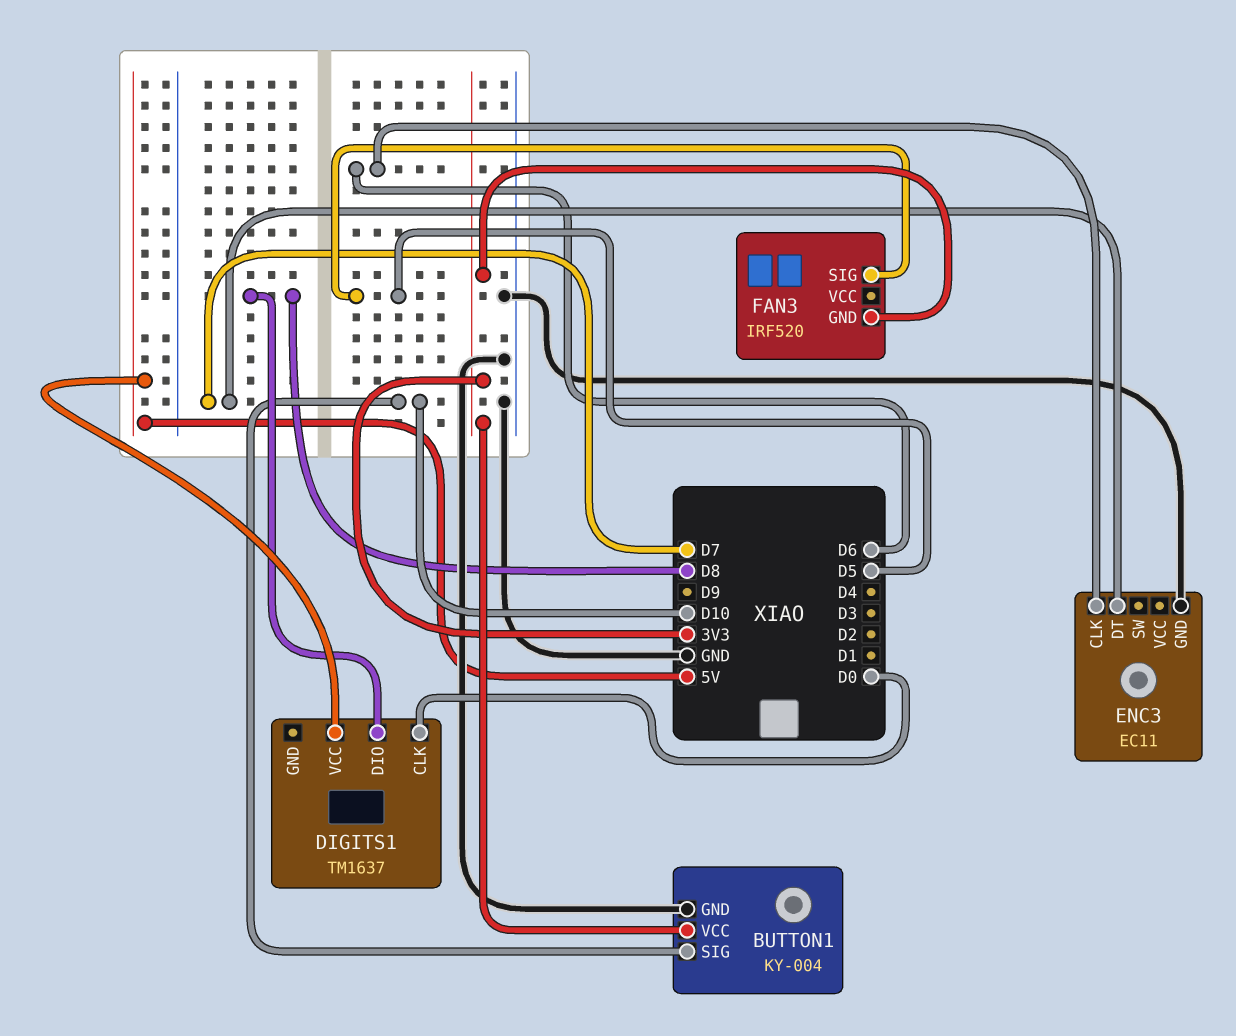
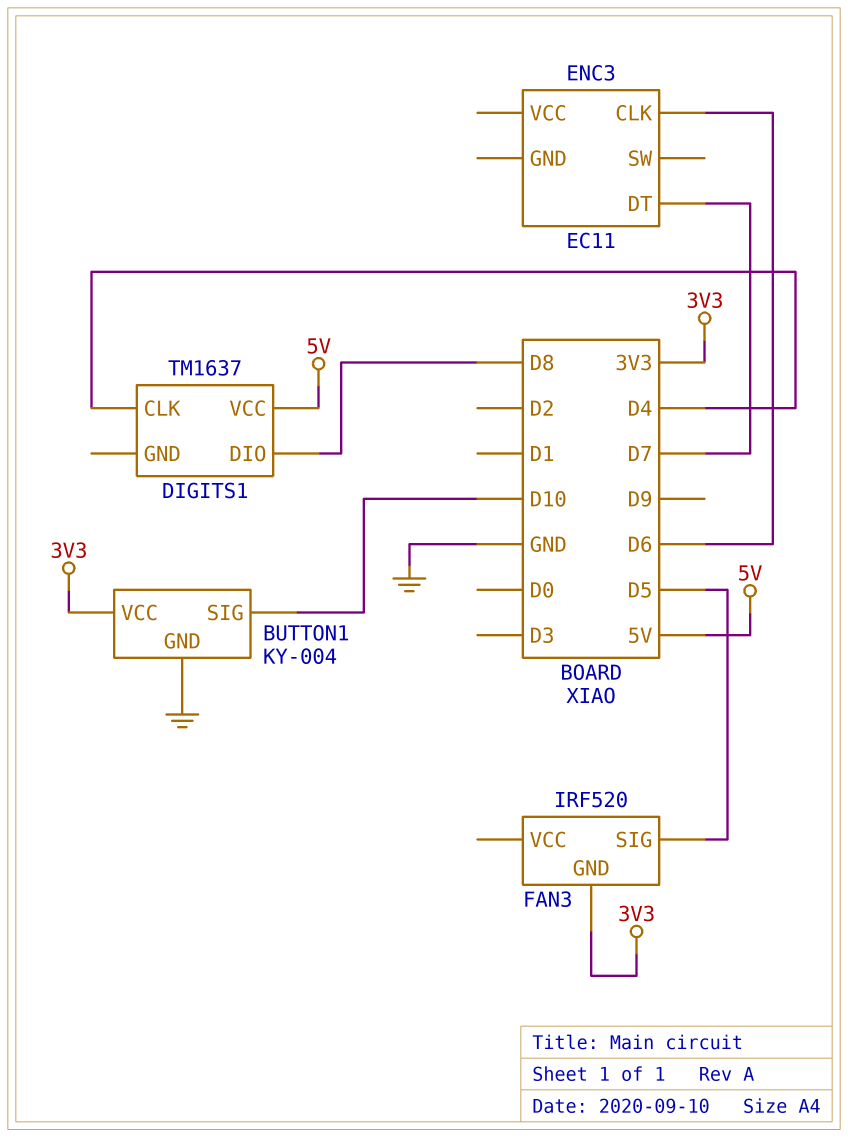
DIGITS1 pin CLK: D0 -> D4
ENC3 pin GND: GND -> none

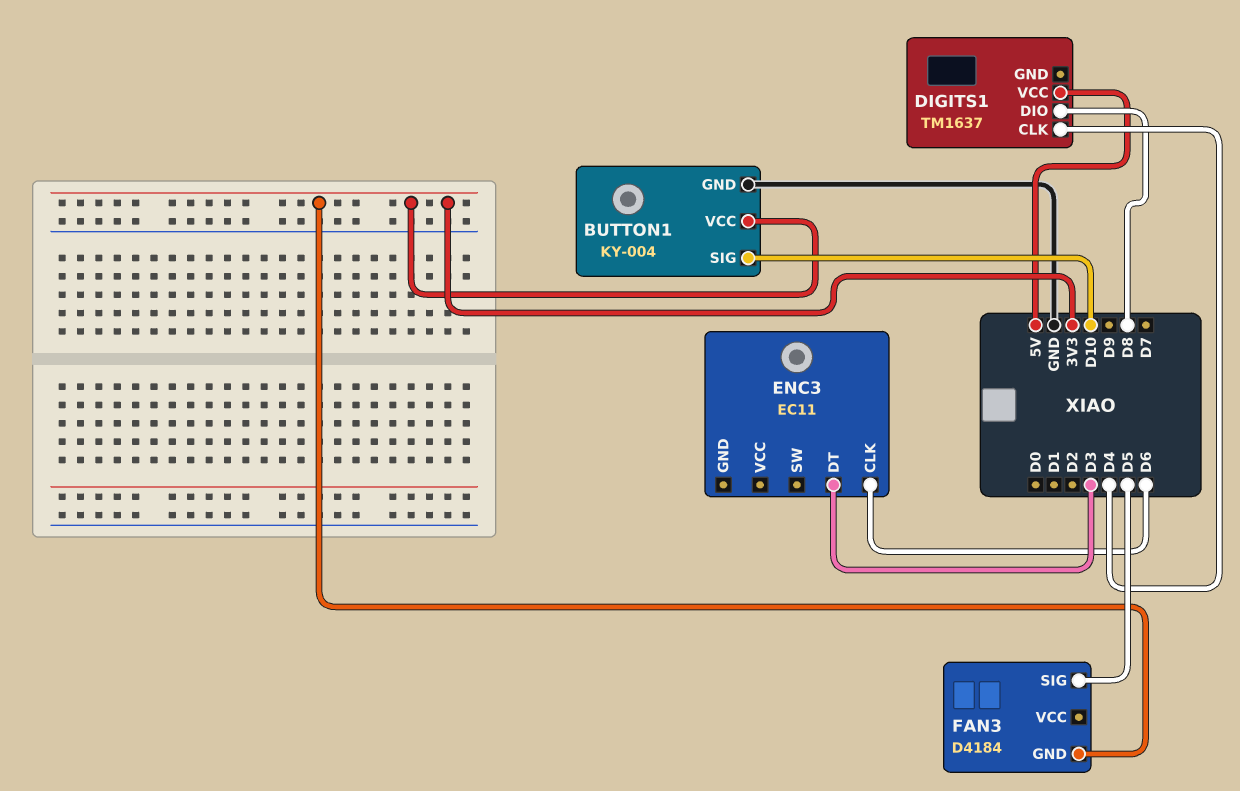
ENC3 pin DT: D7 -> D3
FAN3: IRF520 -> D4184

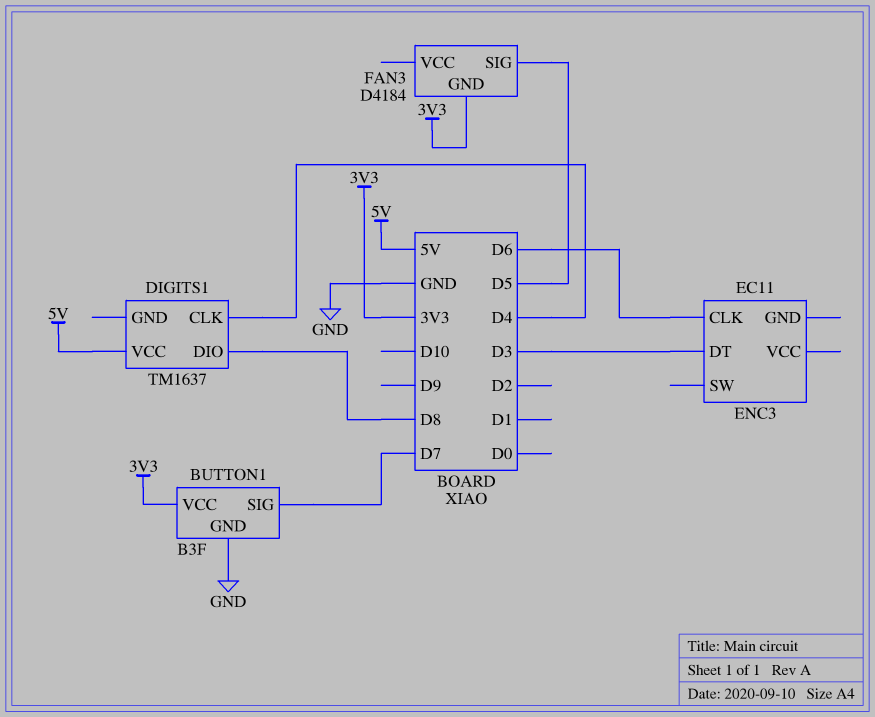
BUTTON1: KY-004 -> B3F
BUTTON1 pin SIG: D10 -> D7

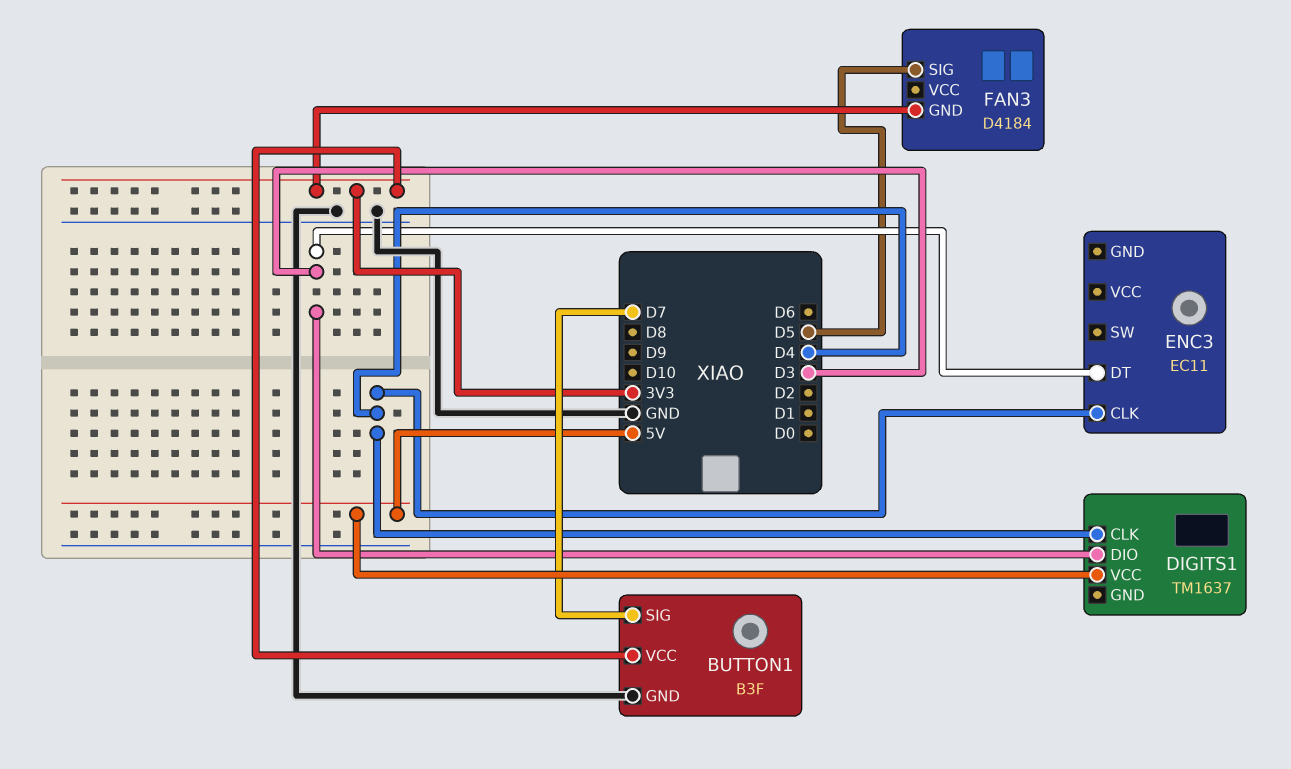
DIGITS1 pin DIO: D8 -> D3
ENC3 pin CLK: D6 -> D4

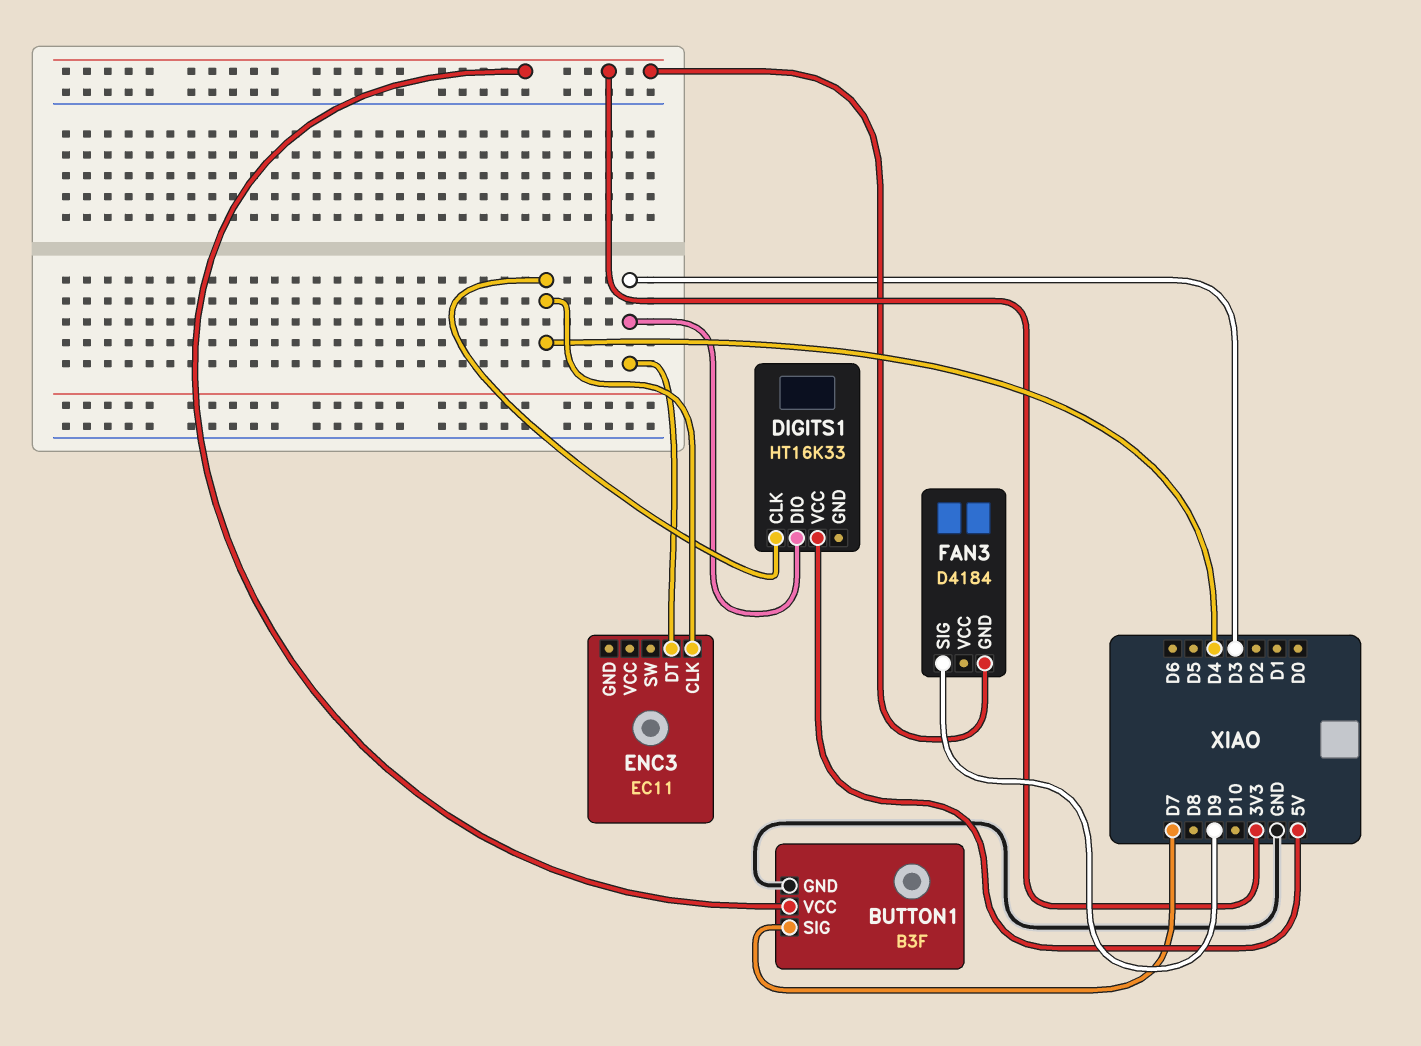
DIGITS1: TM1637 -> HT16K33
FAN3 pin SIG: D5 -> D9

